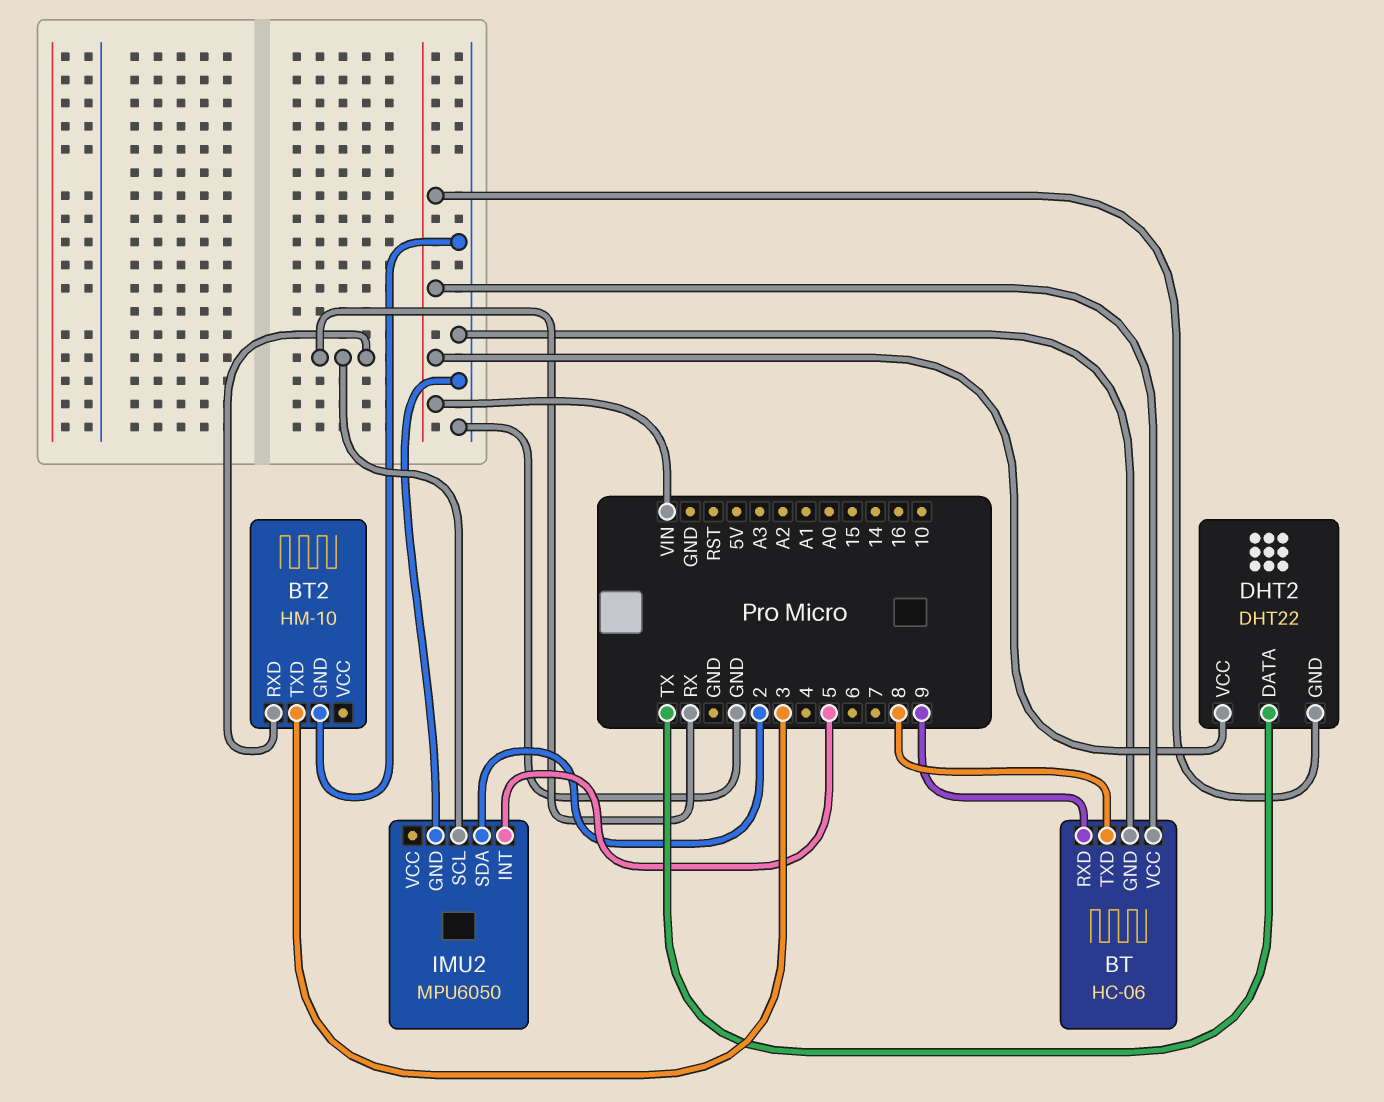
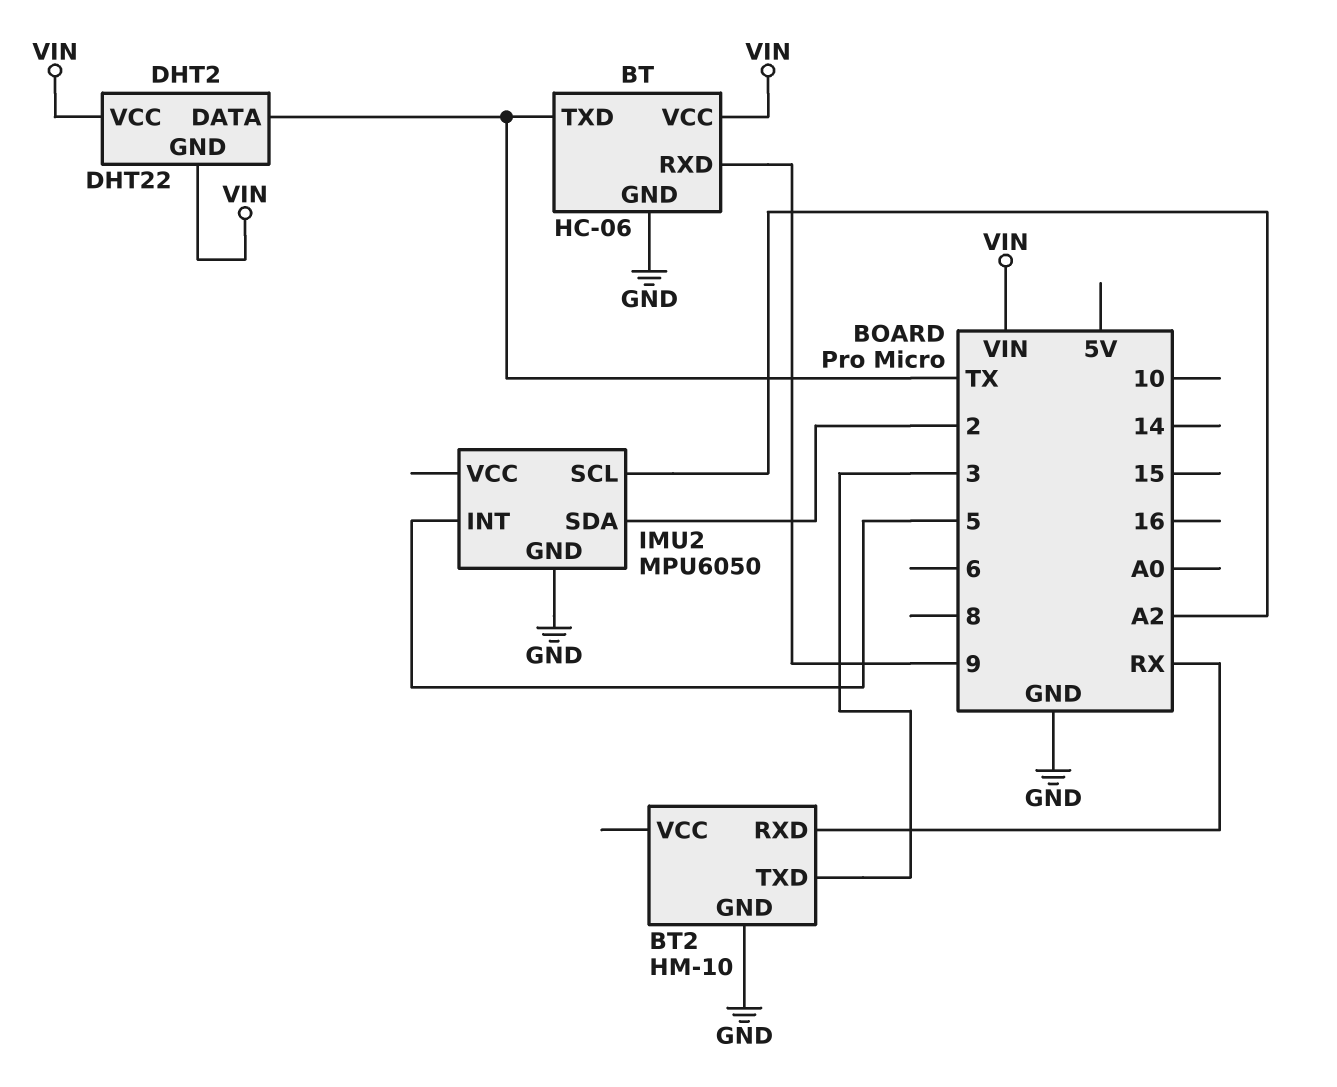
BT pin TXD: 8 -> TX
IMU2 pin SCL: RX -> A2

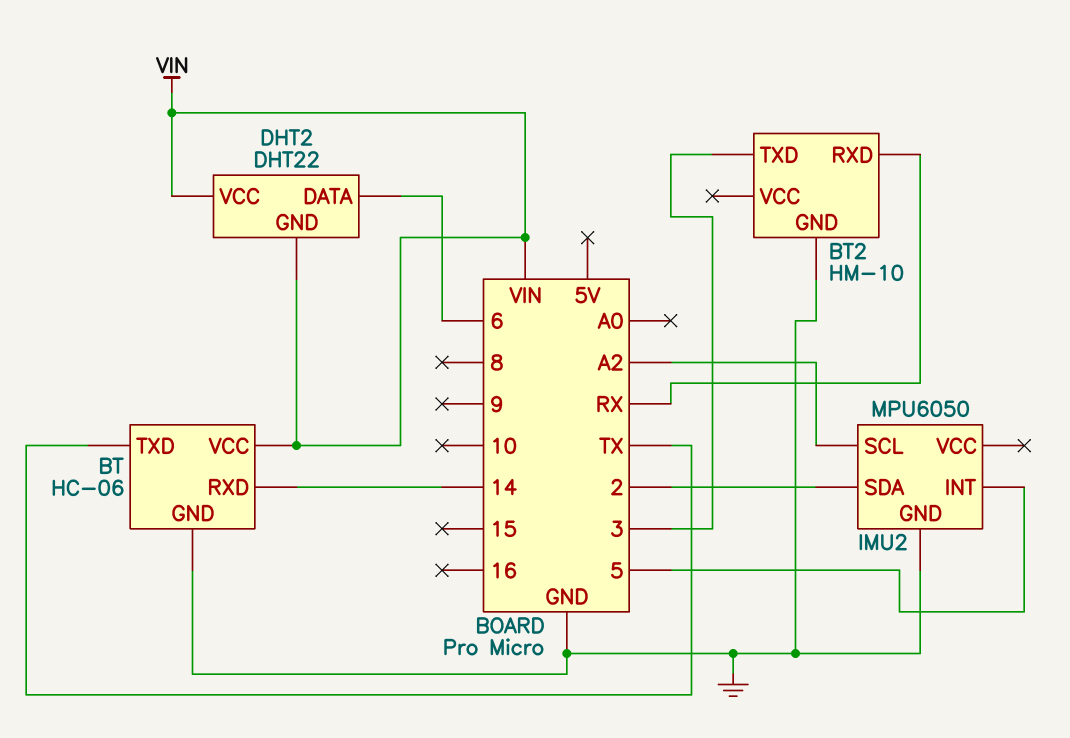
BT pin RXD: 9 -> 14
DHT2 pin DATA: TX -> 6

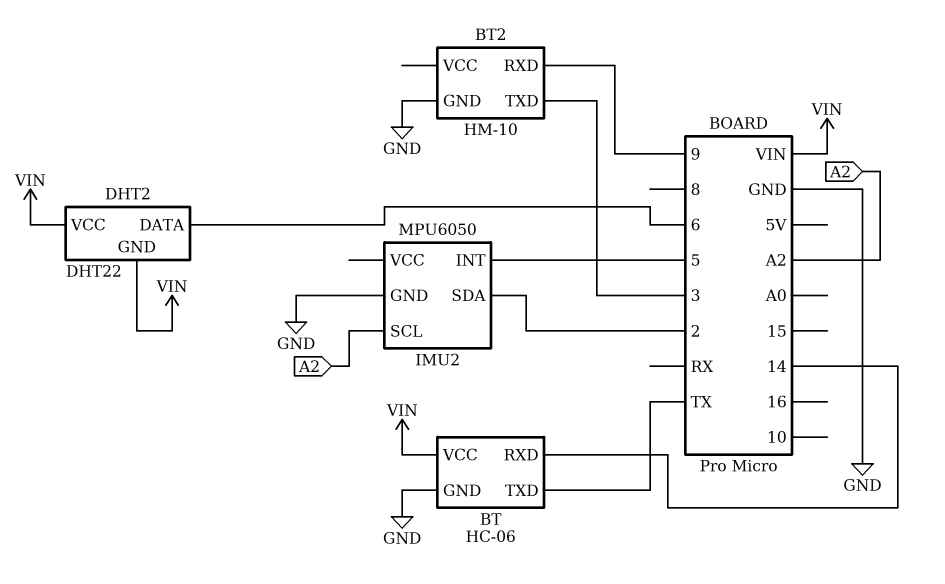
BT2 pin RXD: RX -> 9

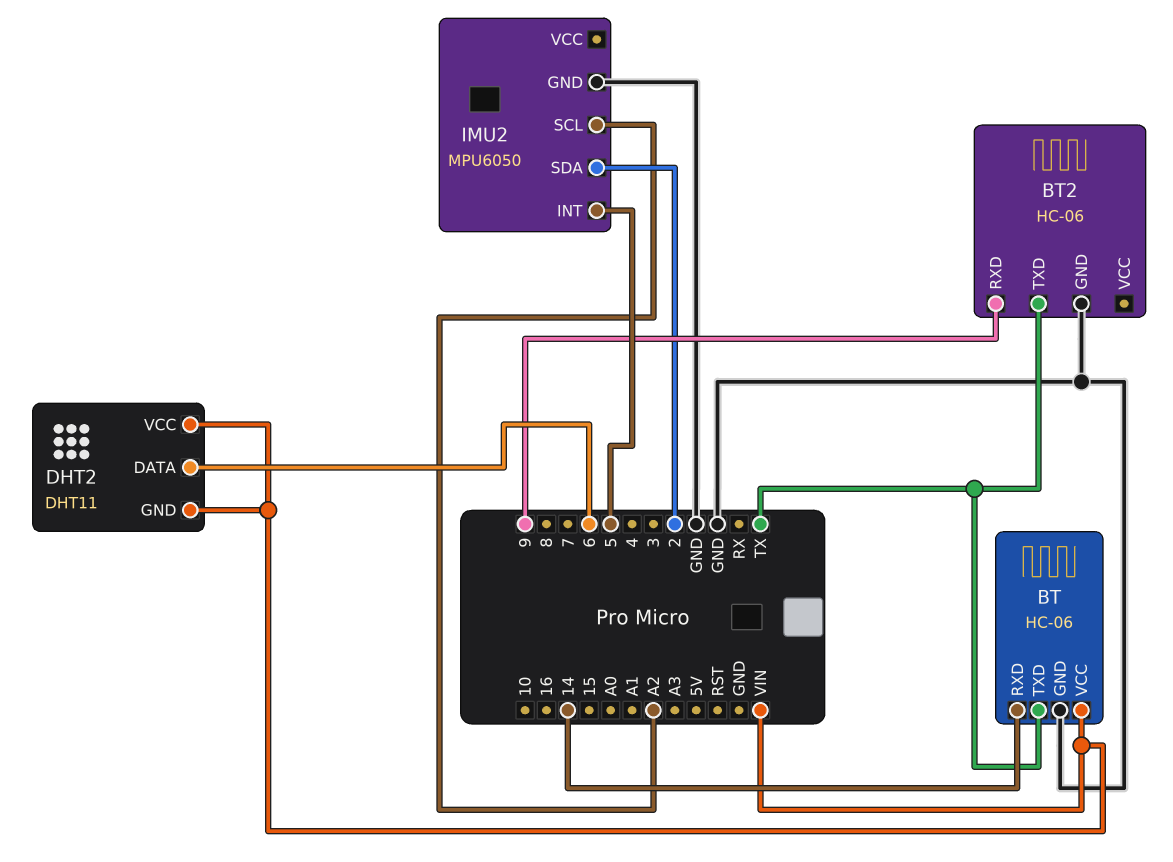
BT2: HM-10 -> HC-06
BT2 pin TXD: 3 -> TX
DHT2: DHT22 -> DHT11

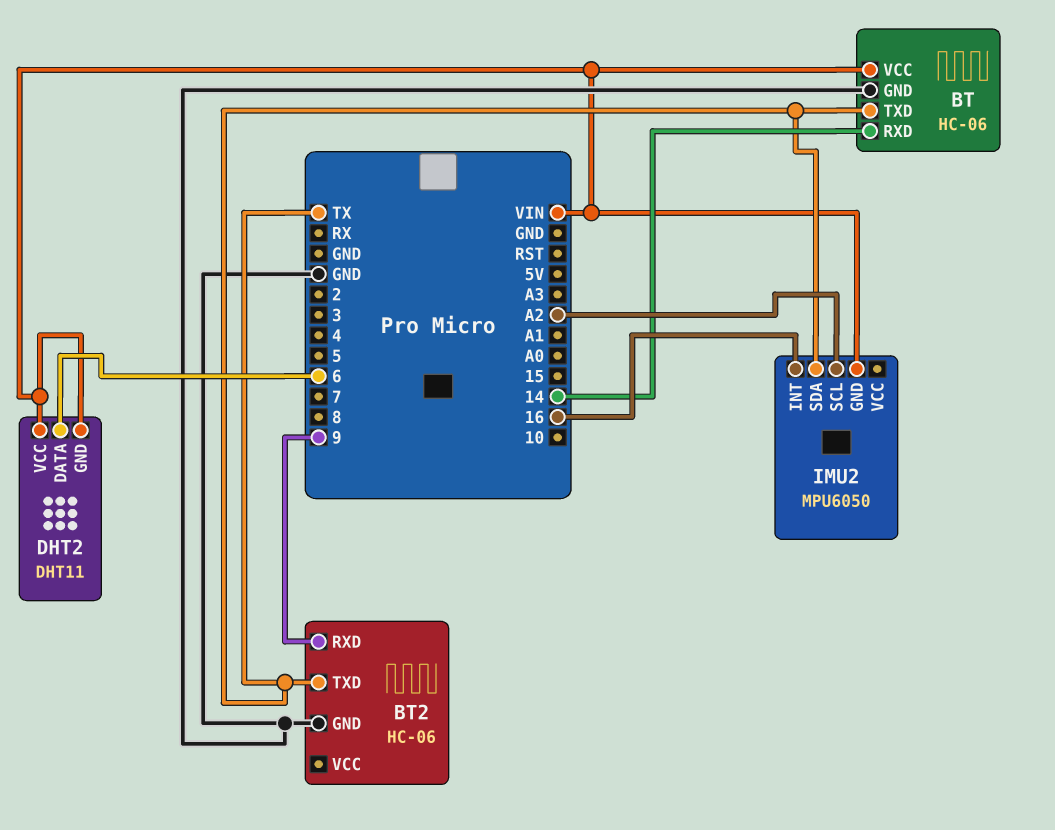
IMU2 pin GND: GND -> VIN
IMU2 pin INT: 5 -> 16
IMU2 pin SDA: 2 -> TX

